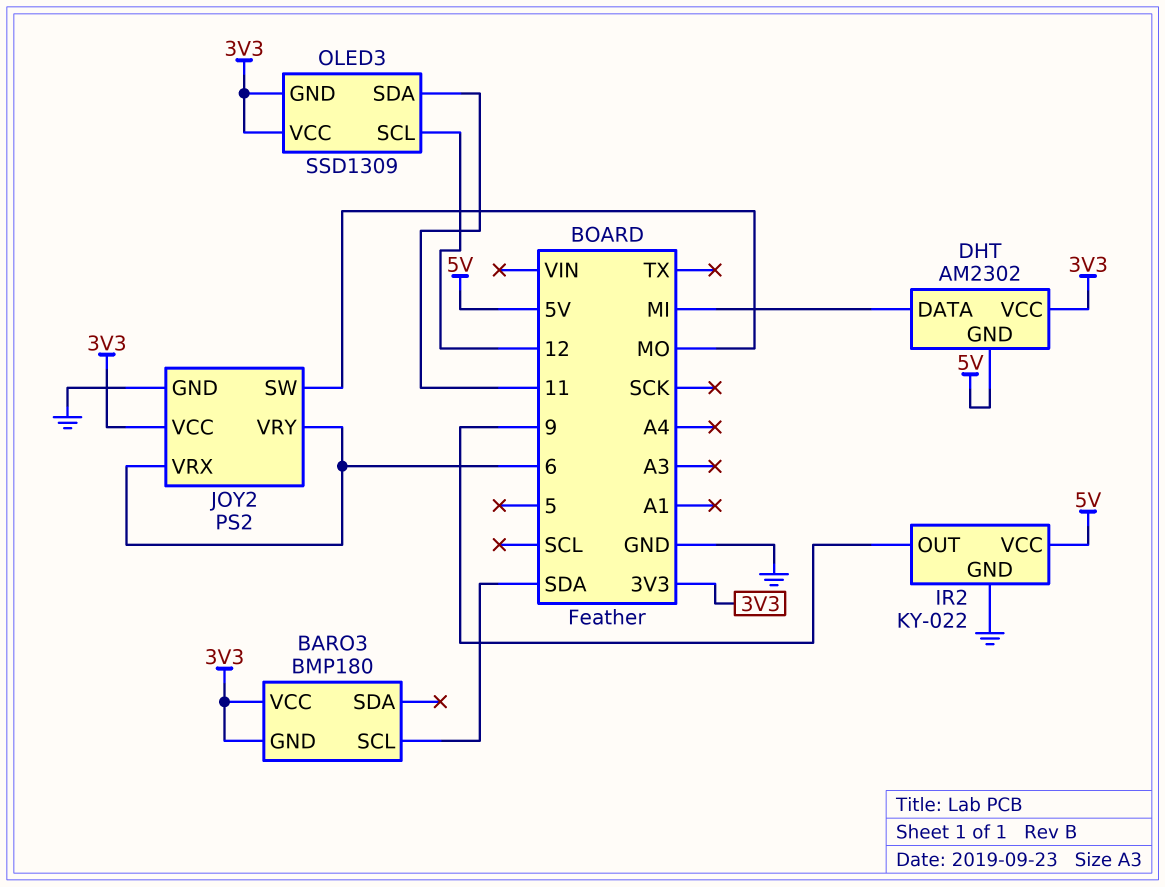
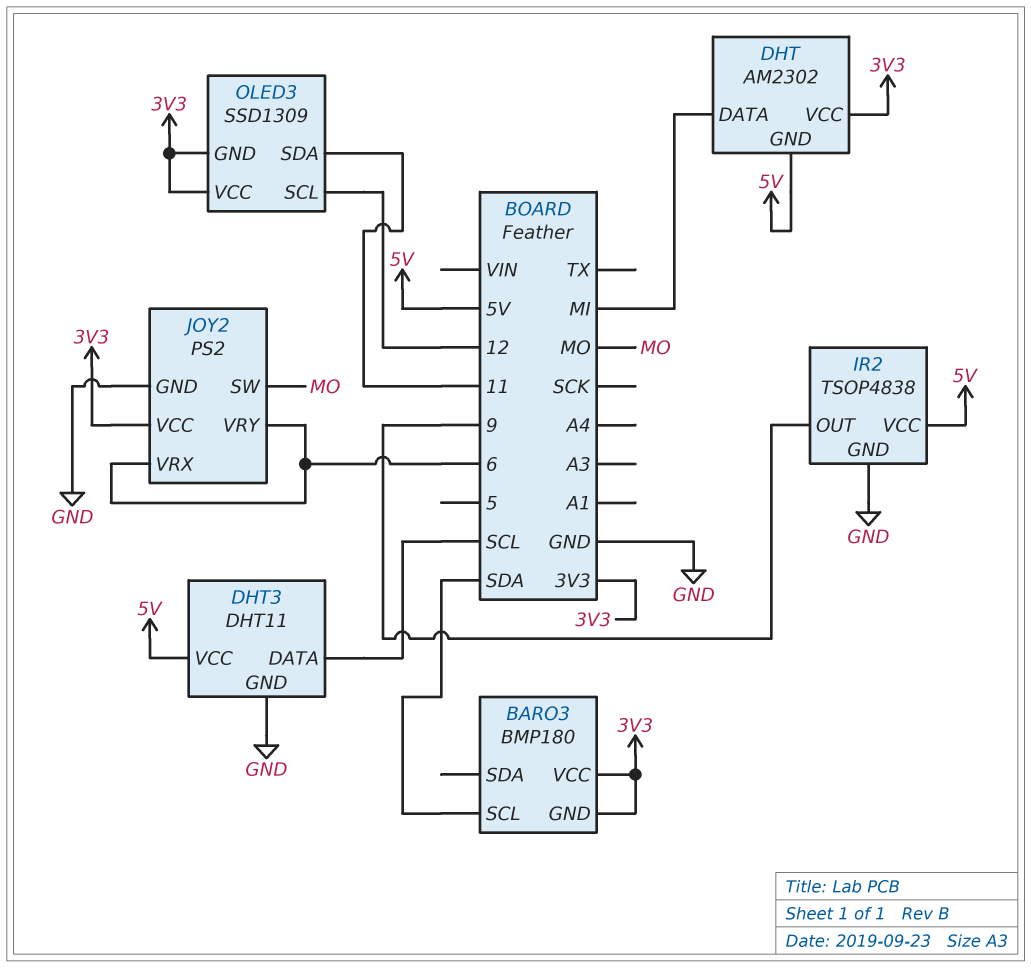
DHT3: none -> DHT11
DHT3 pin DATA: none -> SCL
DHT3 pin GND: none -> GND
DHT3 pin VCC: none -> 5V
IR2: KY-022 -> TSOP4838

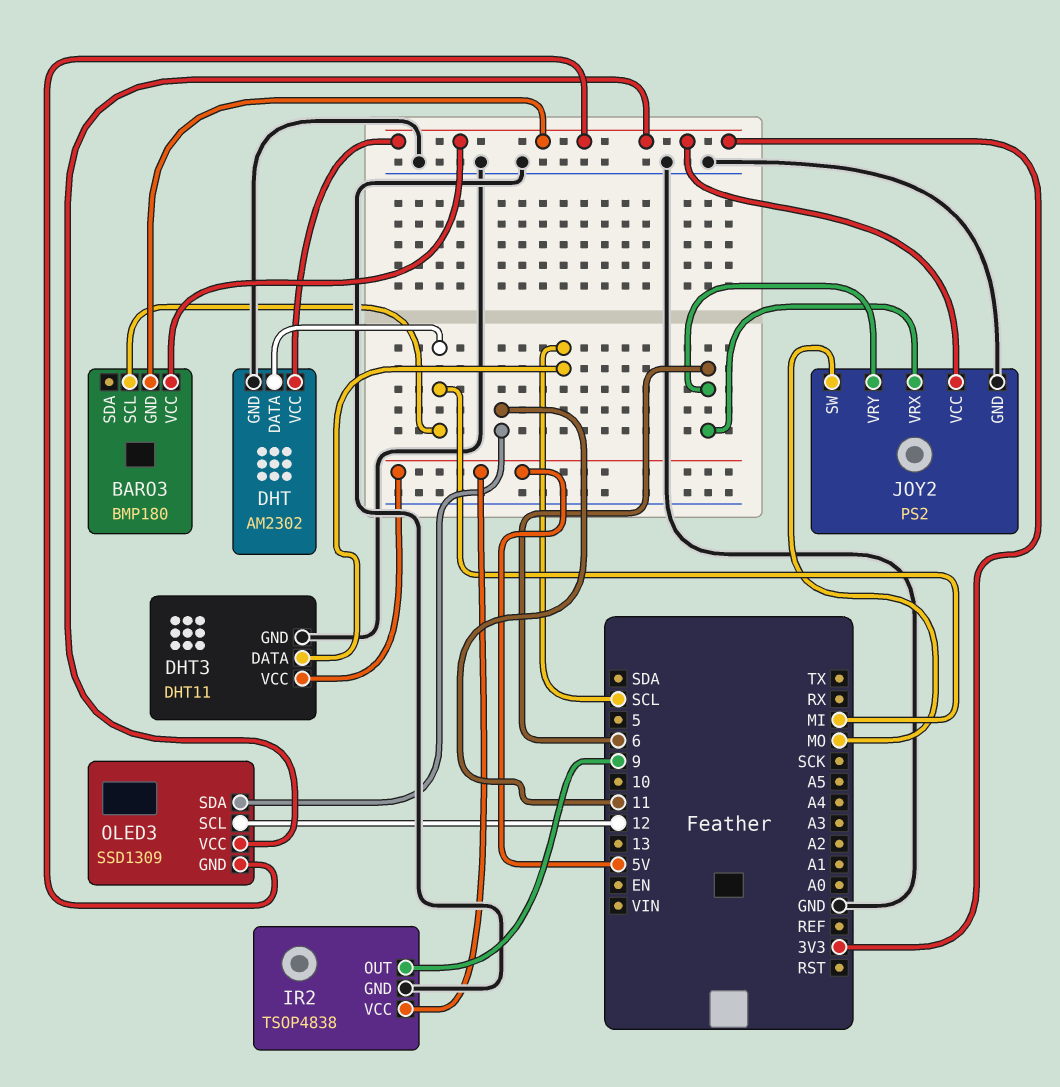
BARO3 pin SCL: SDA -> MI
DHT pin GND: 5V -> GND

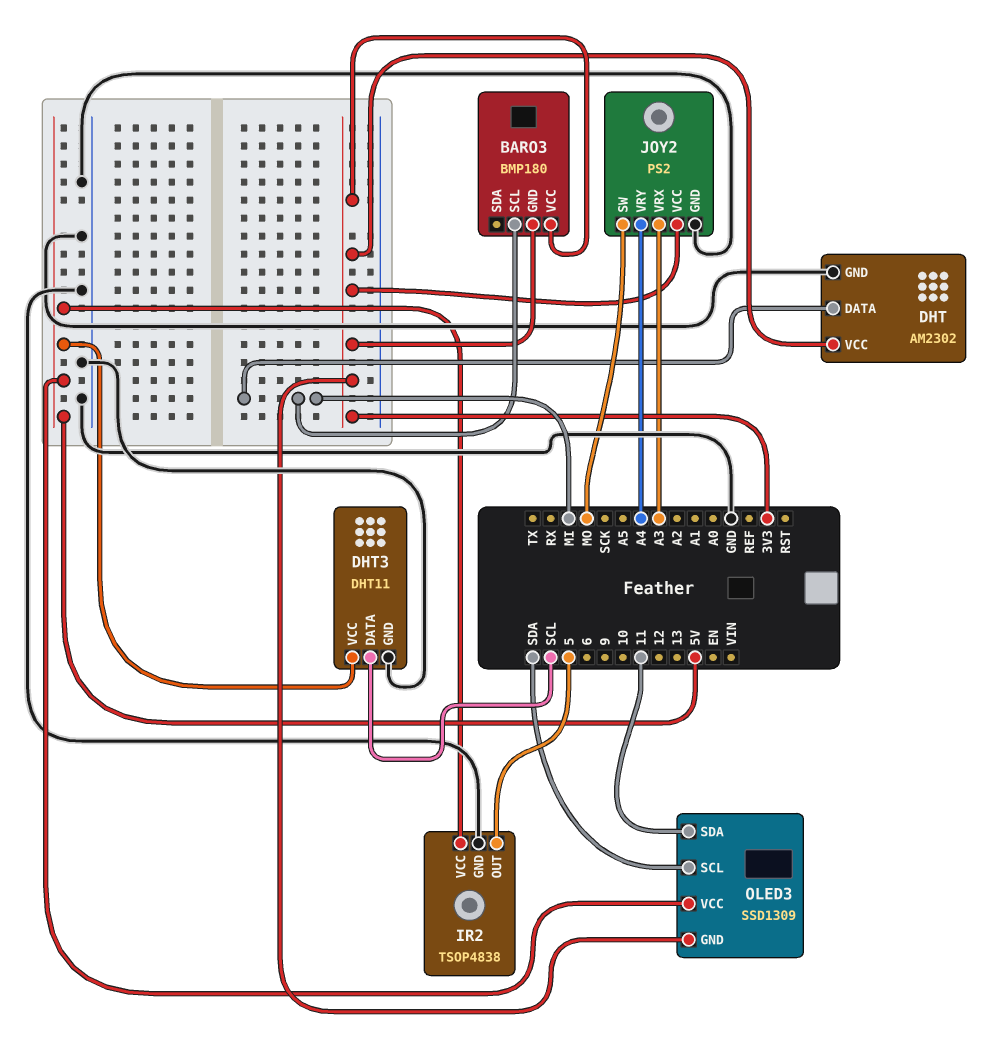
IR2 pin OUT: 9 -> 5
JOY2 pin VRX: 6 -> A3
JOY2 pin VRY: 6 -> A4
OLED3 pin SCL: 12 -> SDA
OLED3 pin VCC: 3V3 -> 5V

